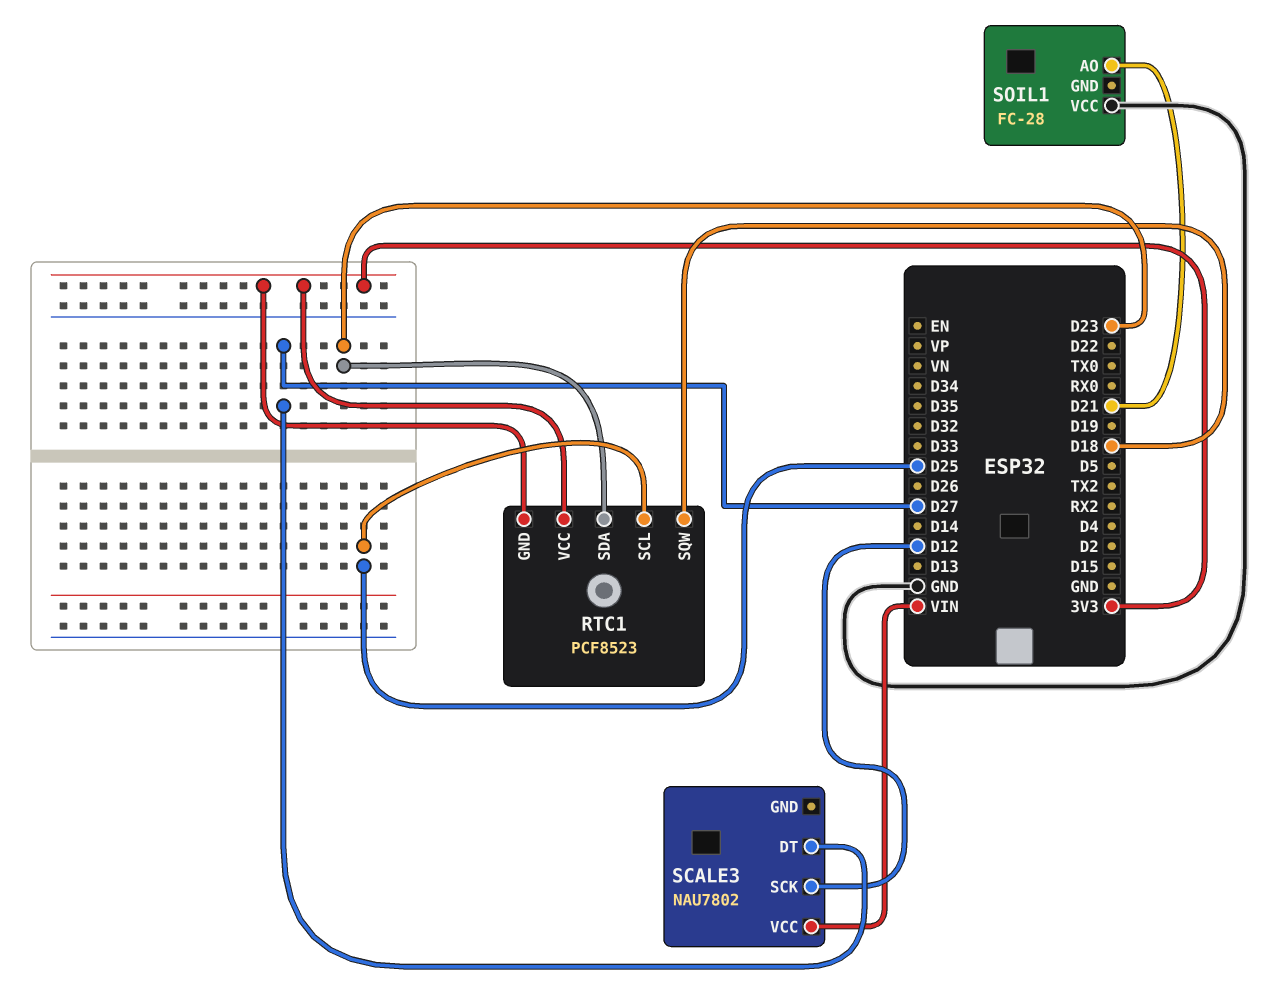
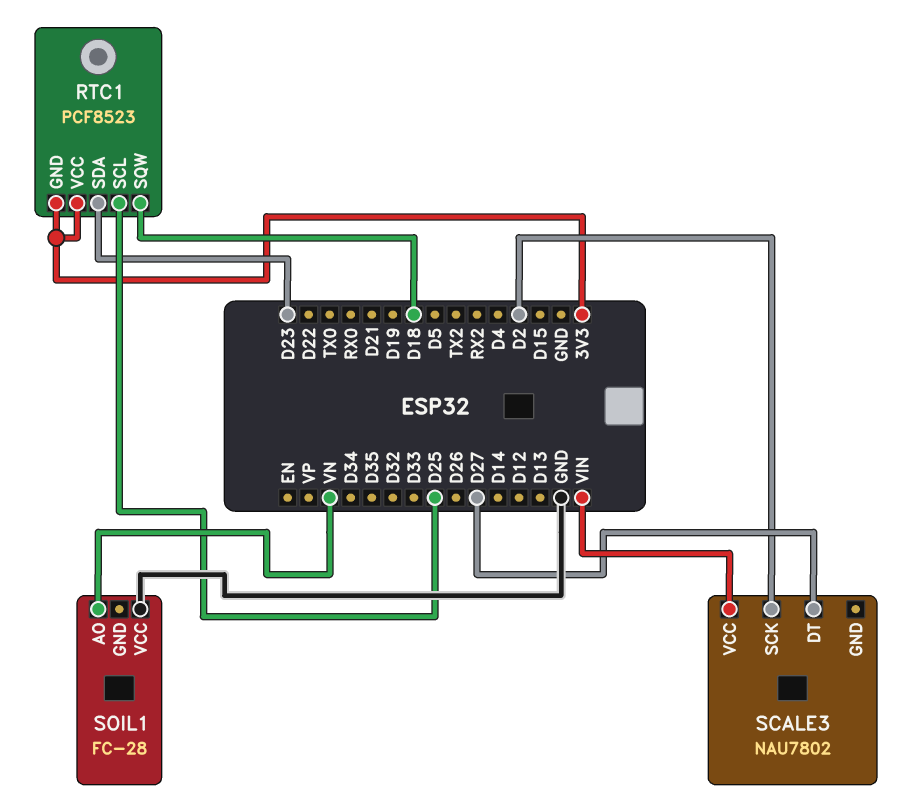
SCALE3 pin SCK: D12 -> D2
SOIL1 pin AO: D21 -> VN

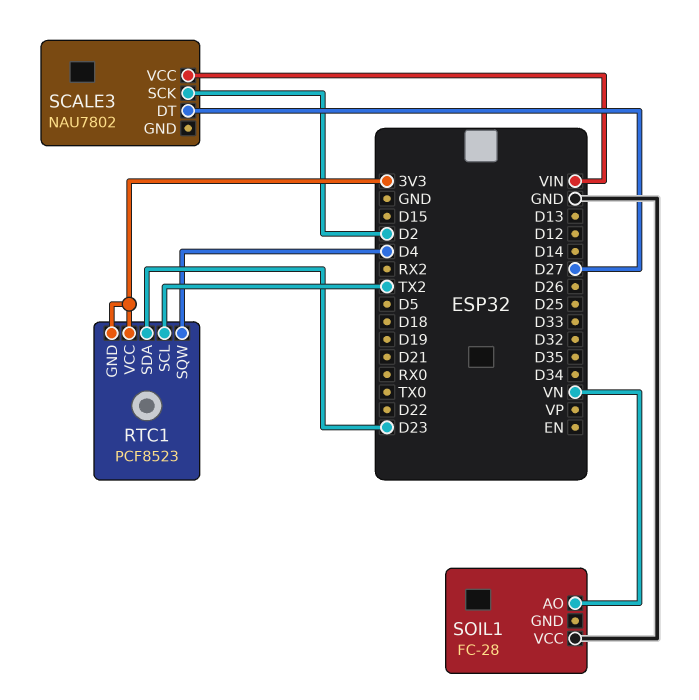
RTC1 pin SCL: D25 -> TX2
RTC1 pin SQW: D18 -> D4

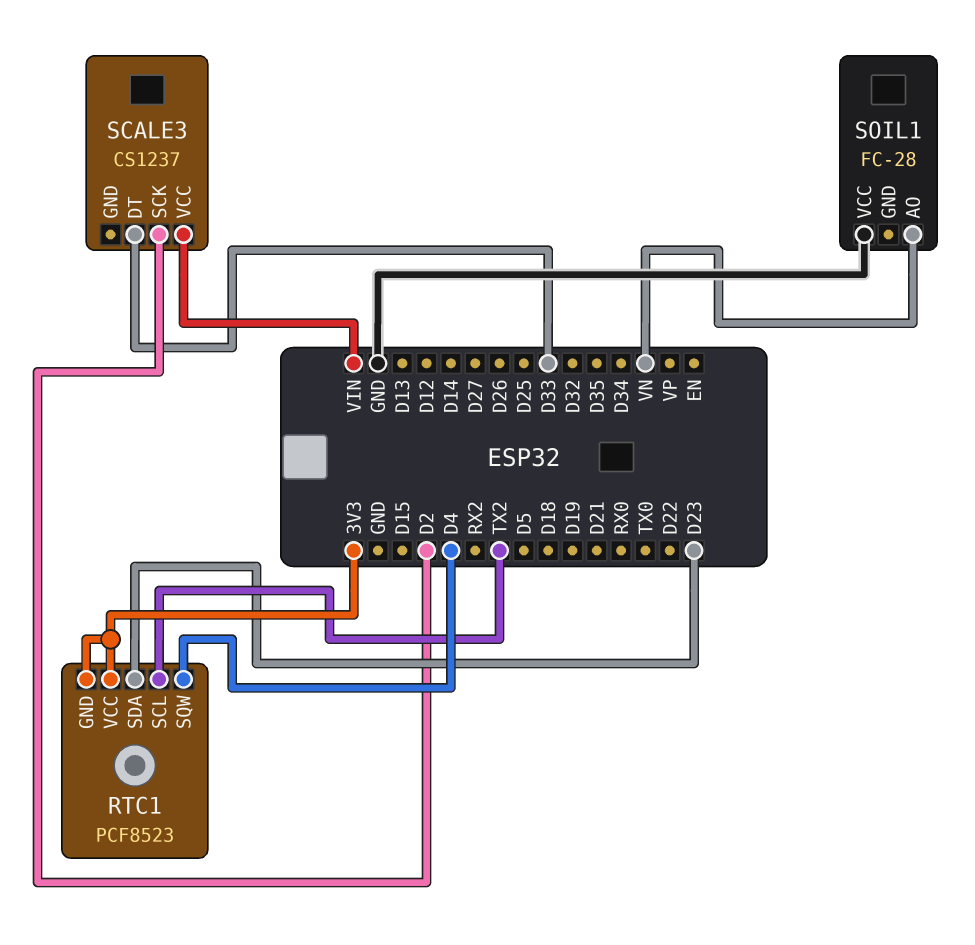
SCALE3: NAU7802 -> CS1237
SCALE3 pin DT: D27 -> D33

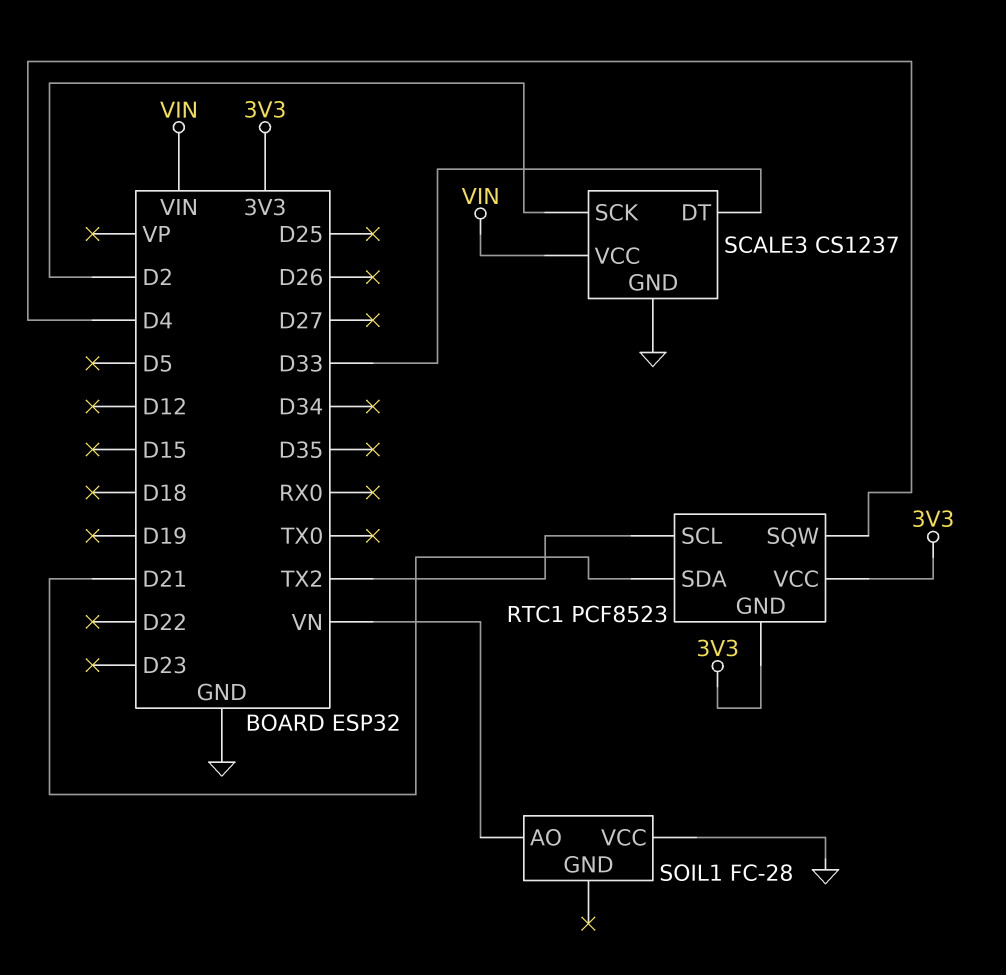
RTC1 pin SDA: D23 -> D21
SCALE3 pin GND: none -> GND

